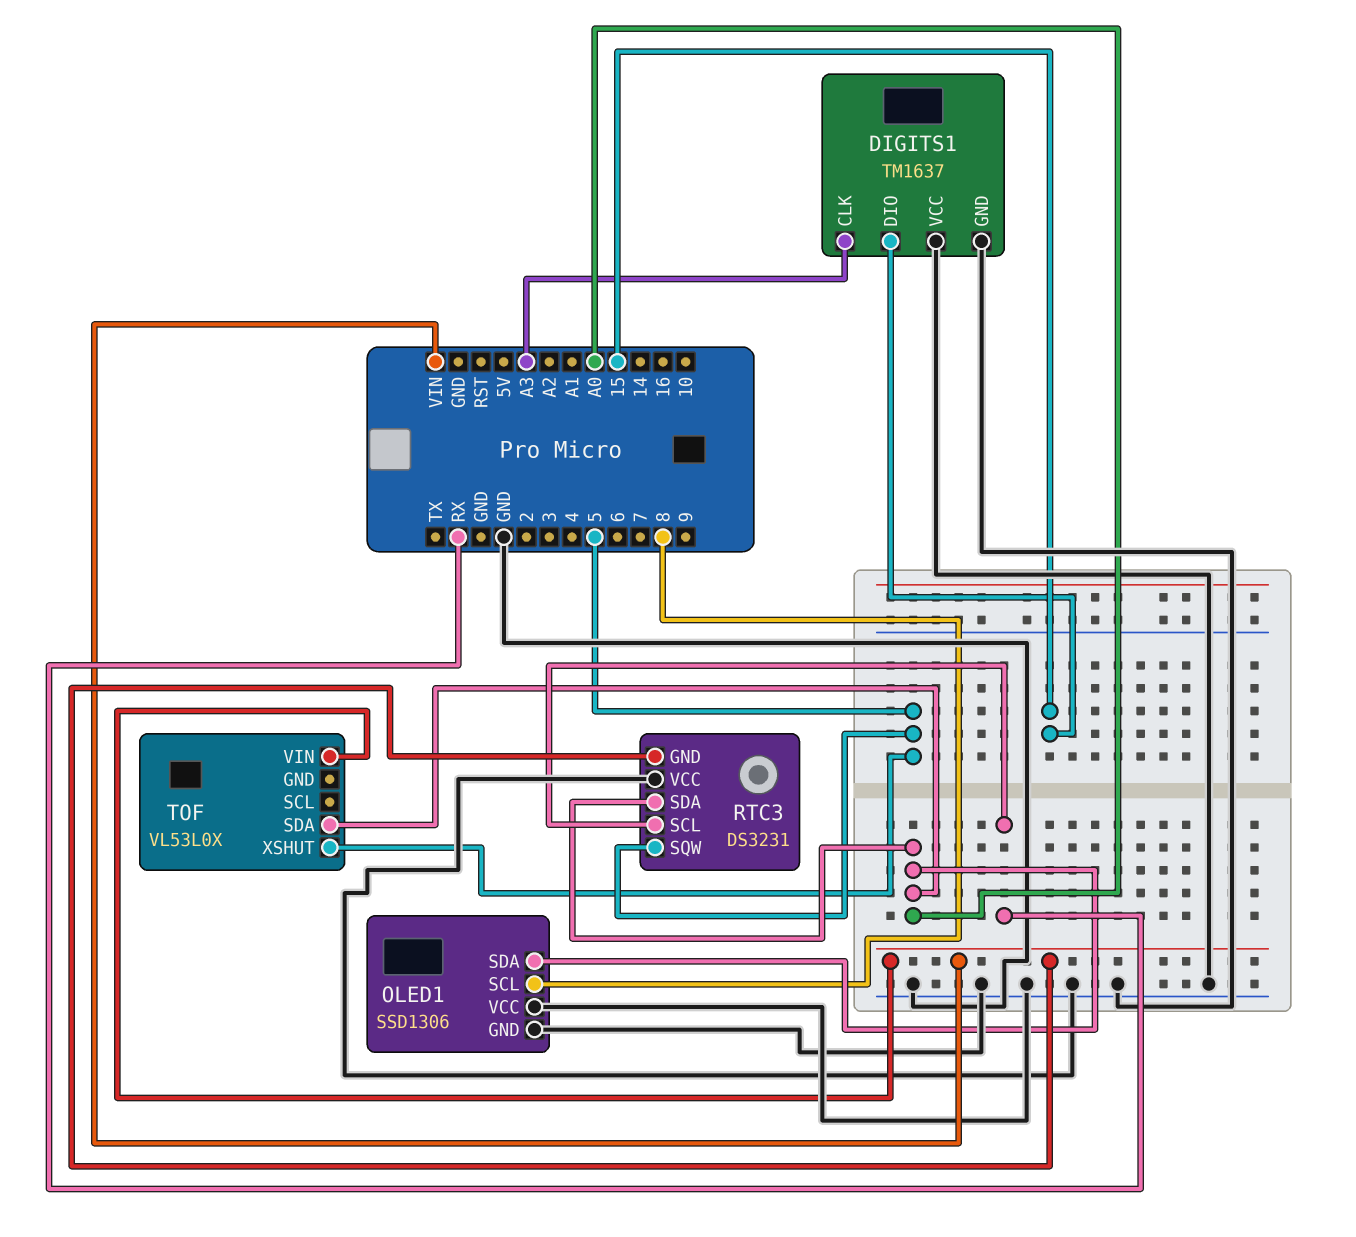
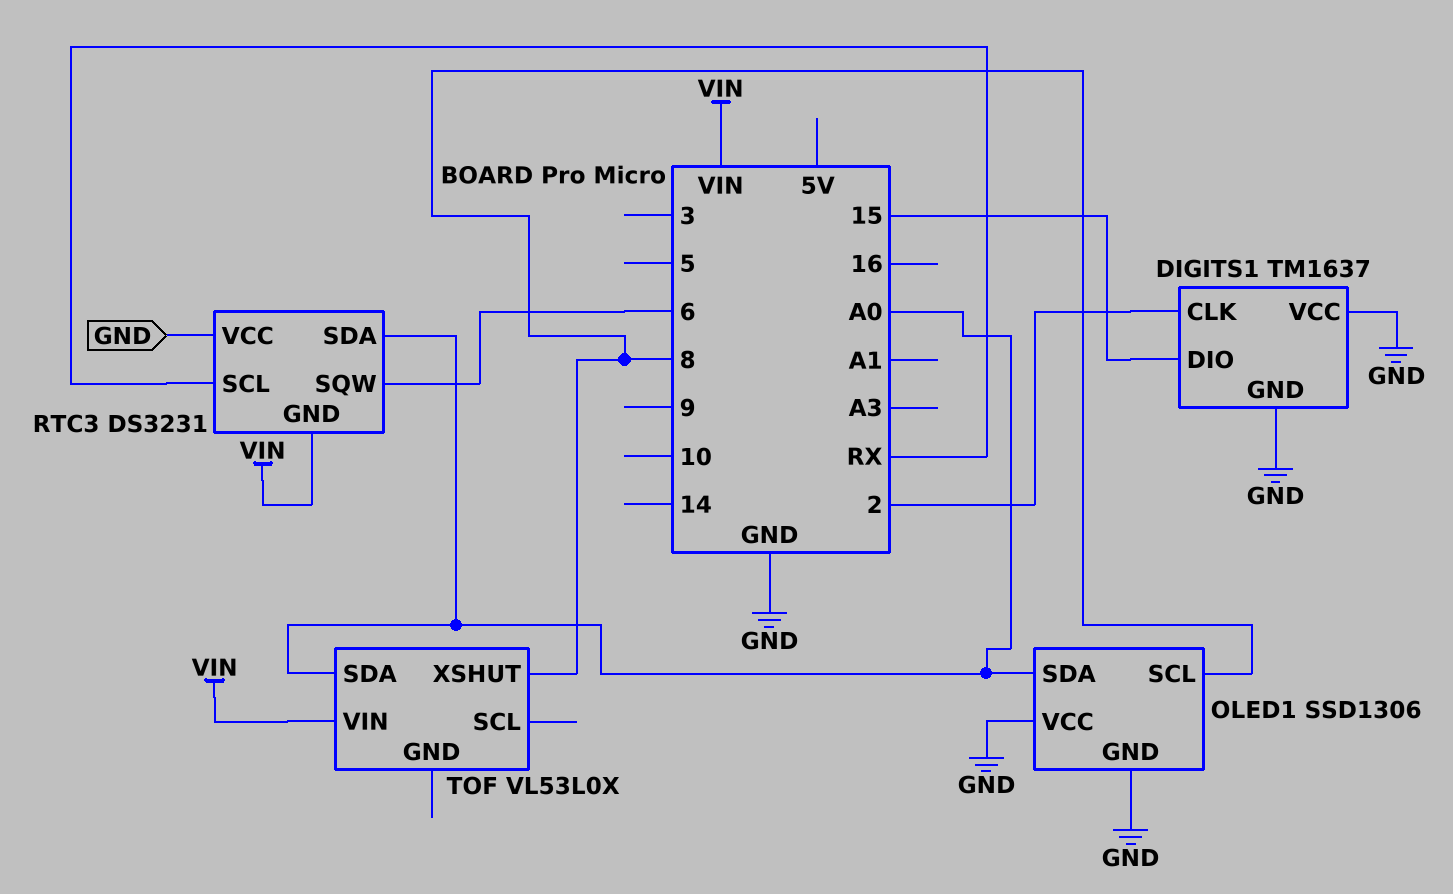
DIGITS1 pin CLK: A3 -> 2
RTC3 pin SQW: 5 -> 6
TOF pin XSHUT: 5 -> 8

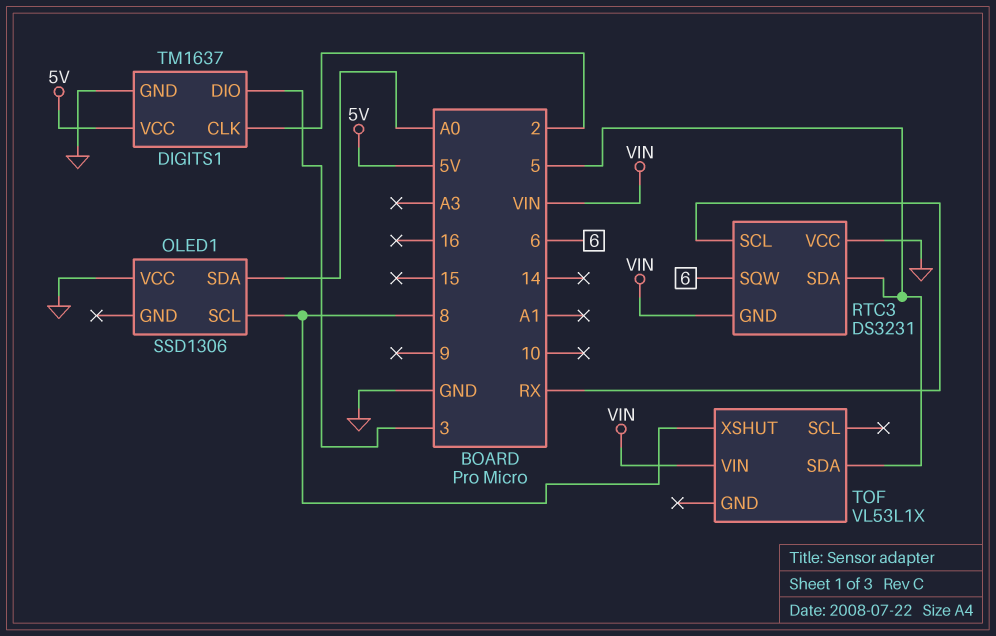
DIGITS1 pin DIO: 15 -> 3
DIGITS1 pin VCC: GND -> 5V
OLED1 pin GND: GND -> none
RTC3 pin SDA: A0 -> 5
TOF: VL53L0X -> VL53L1X
TOF pin SDA: A0 -> 5

